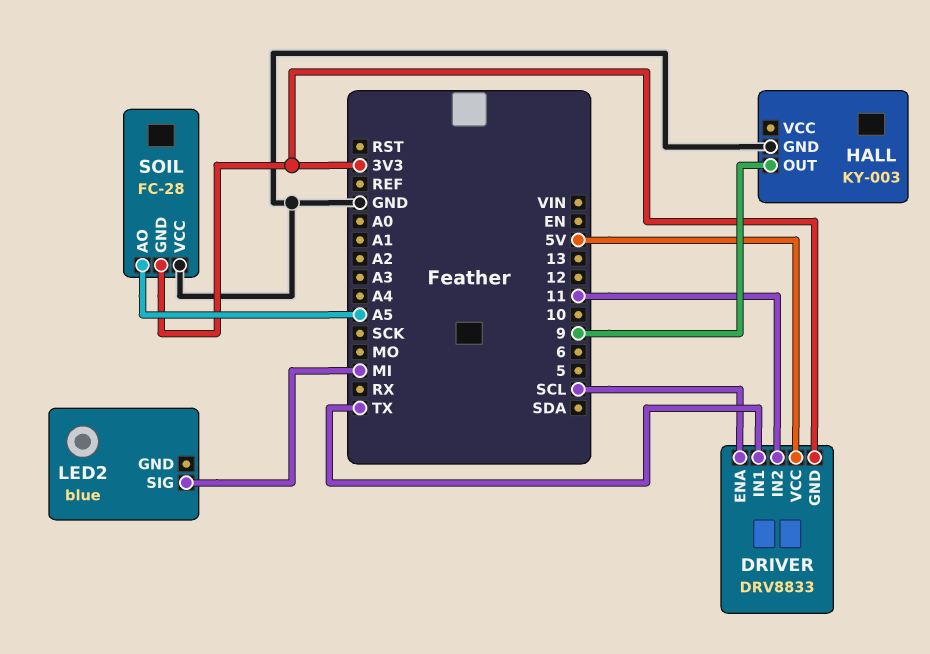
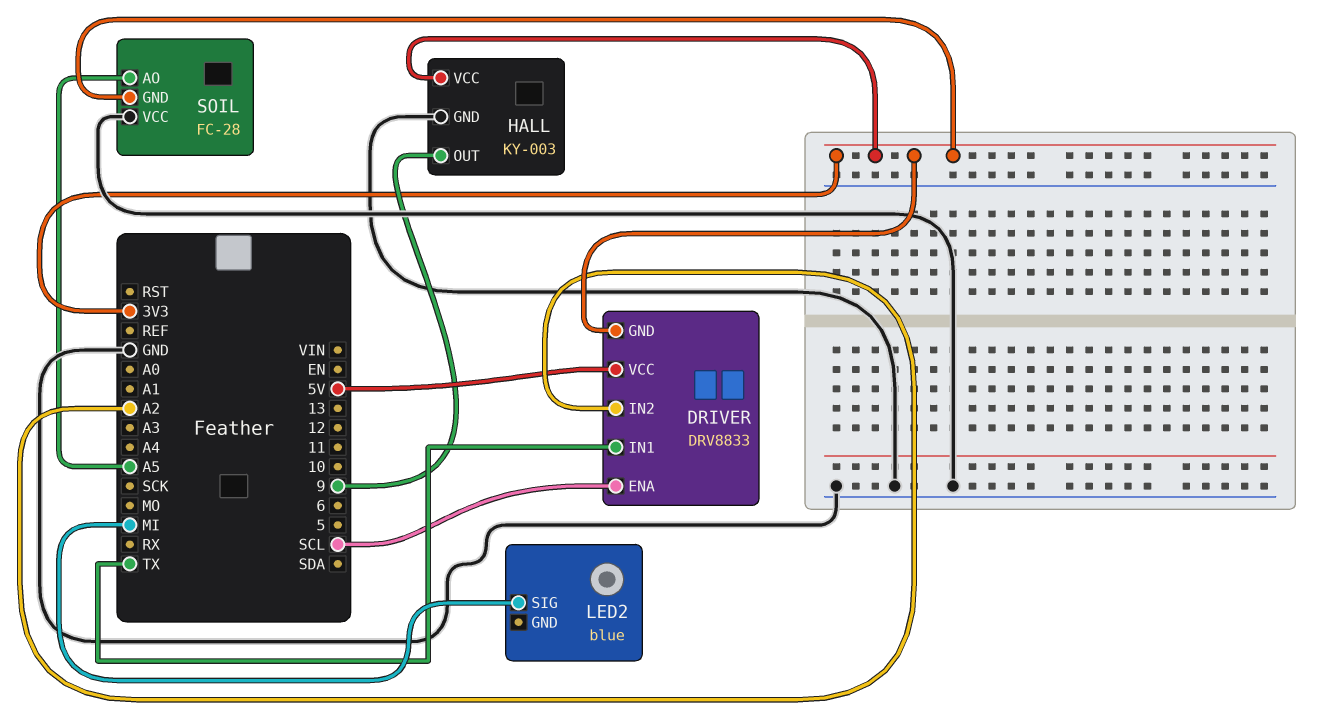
DRIVER pin IN2: 11 -> A2
HALL pin VCC: none -> 3V3

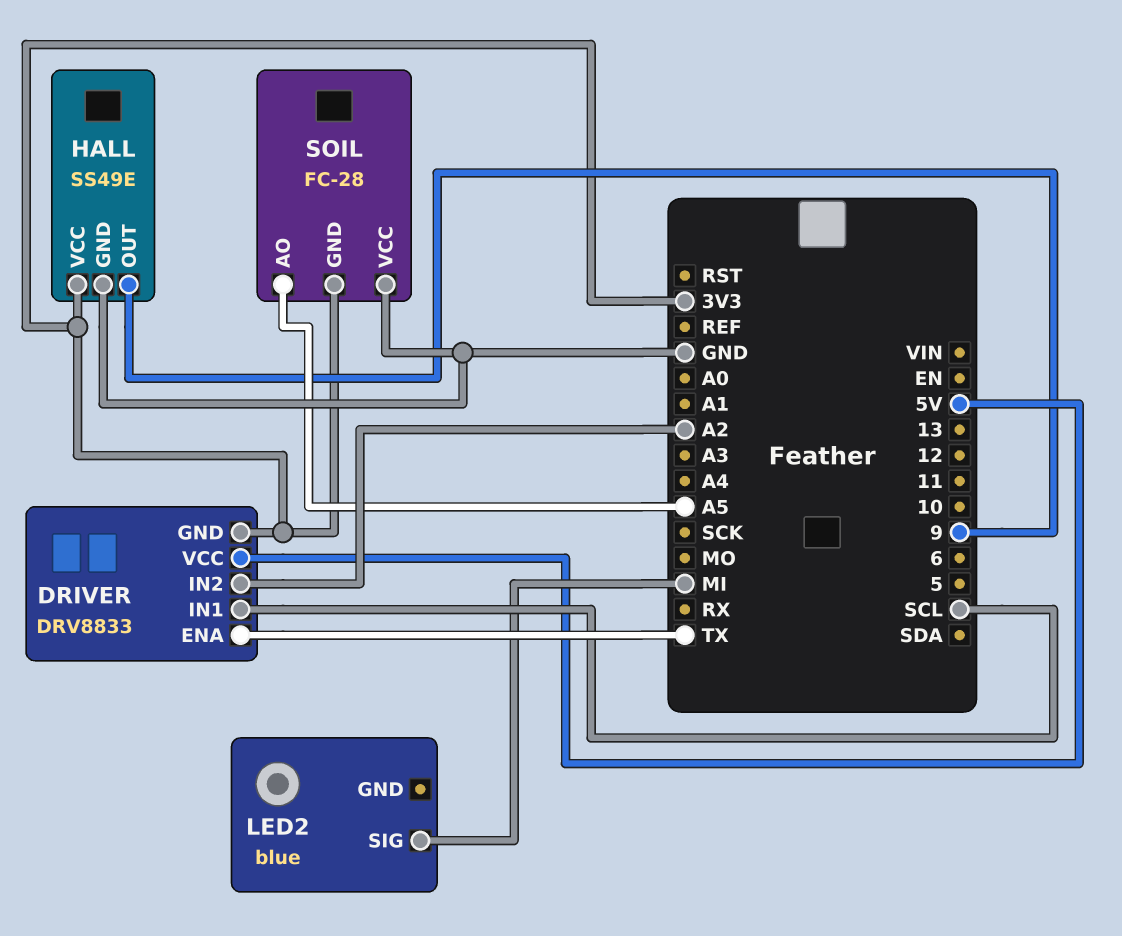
DRIVER pin ENA: SCL -> TX
DRIVER pin IN1: TX -> SCL
HALL: KY-003 -> SS49E

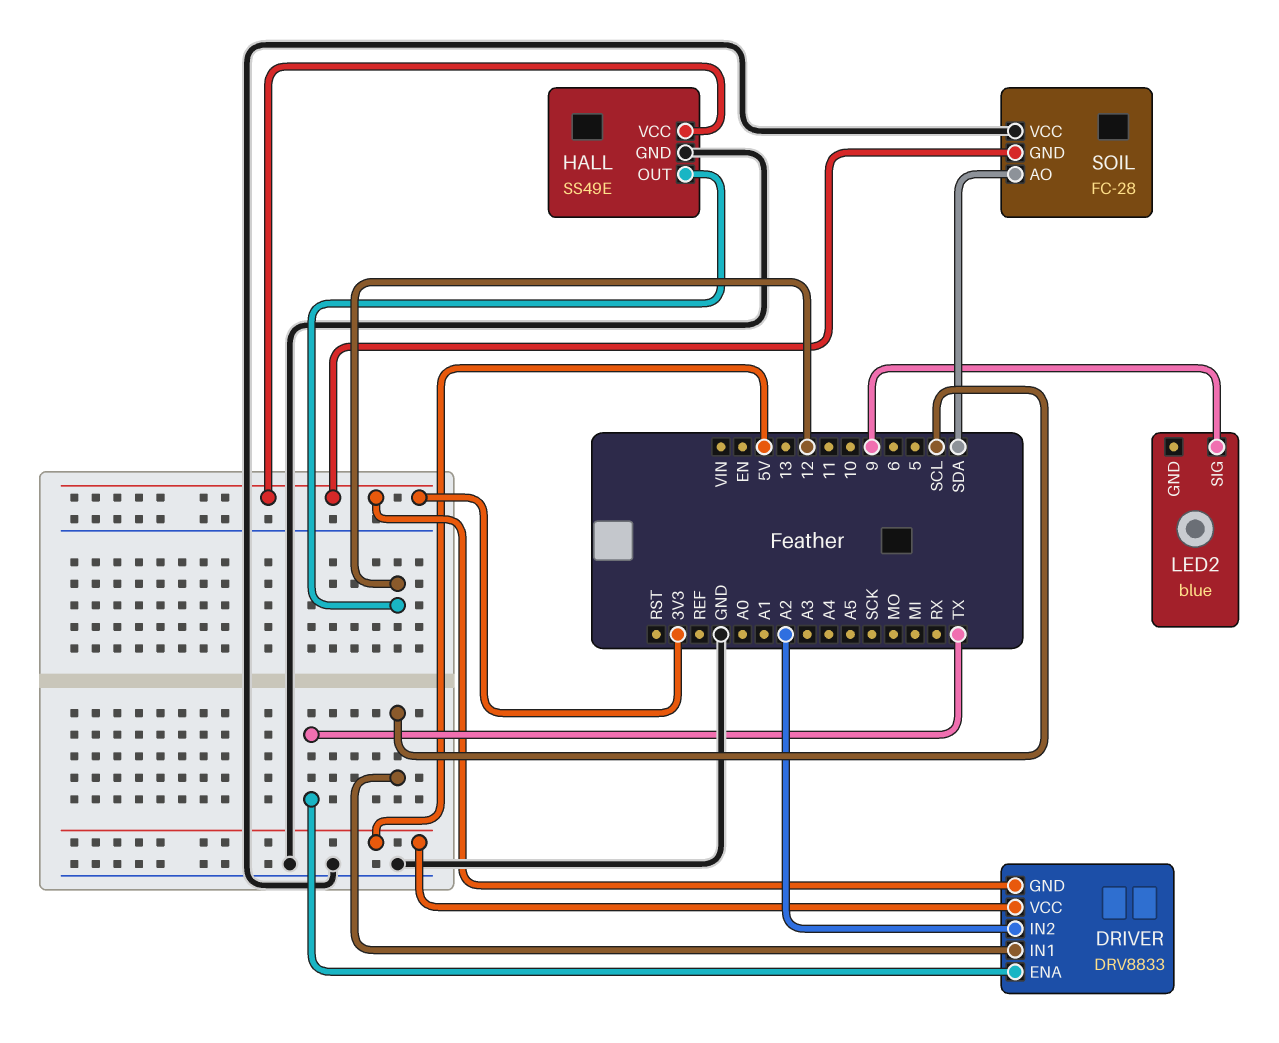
HALL pin OUT: 9 -> 12
LED2 pin SIG: MI -> 9
SOIL pin AO: A5 -> SDA

